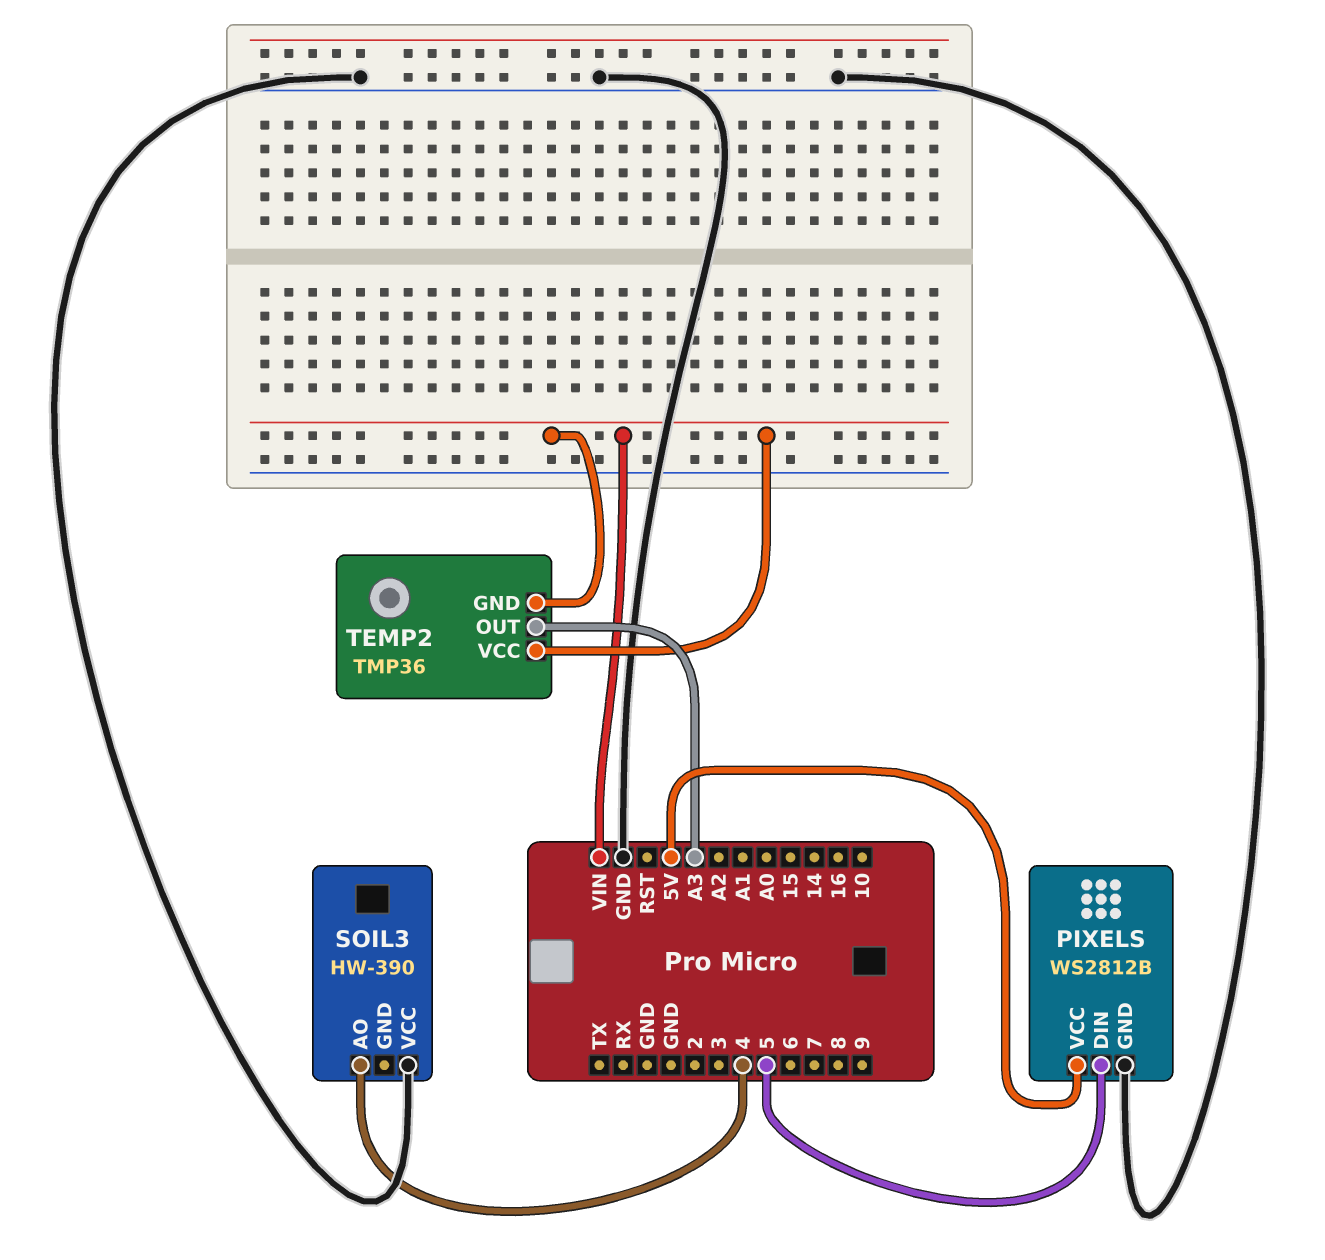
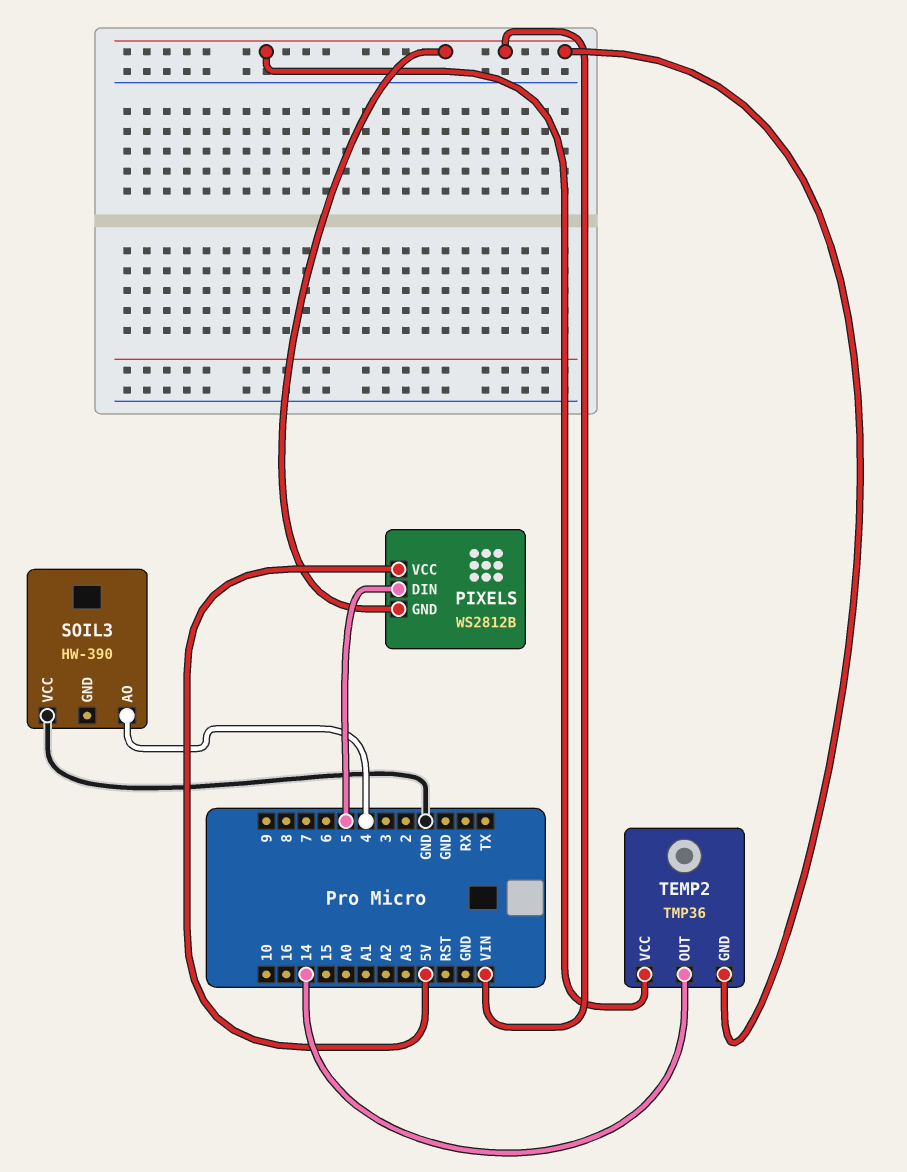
PIXELS pin GND: GND -> VIN
TEMP2 pin OUT: A3 -> 14

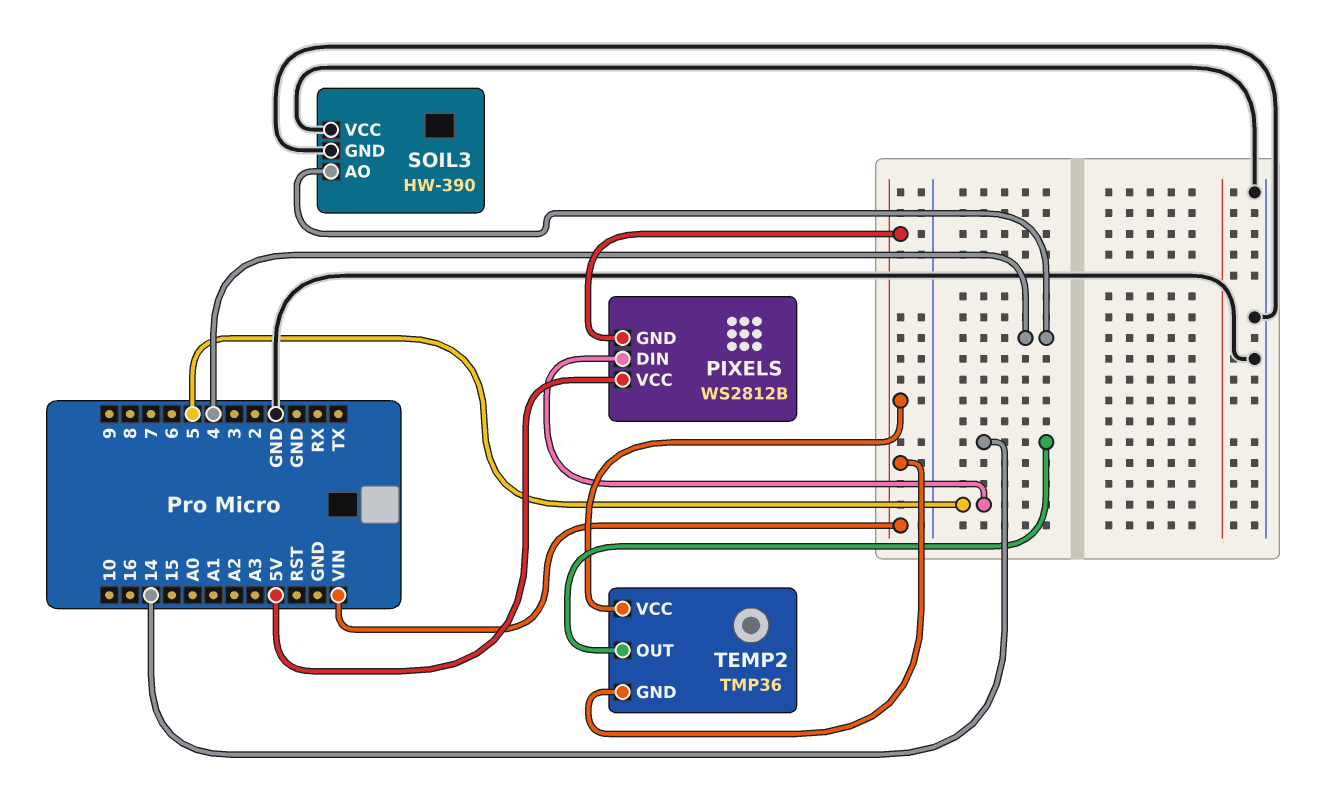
SOIL3 pin GND: none -> GND

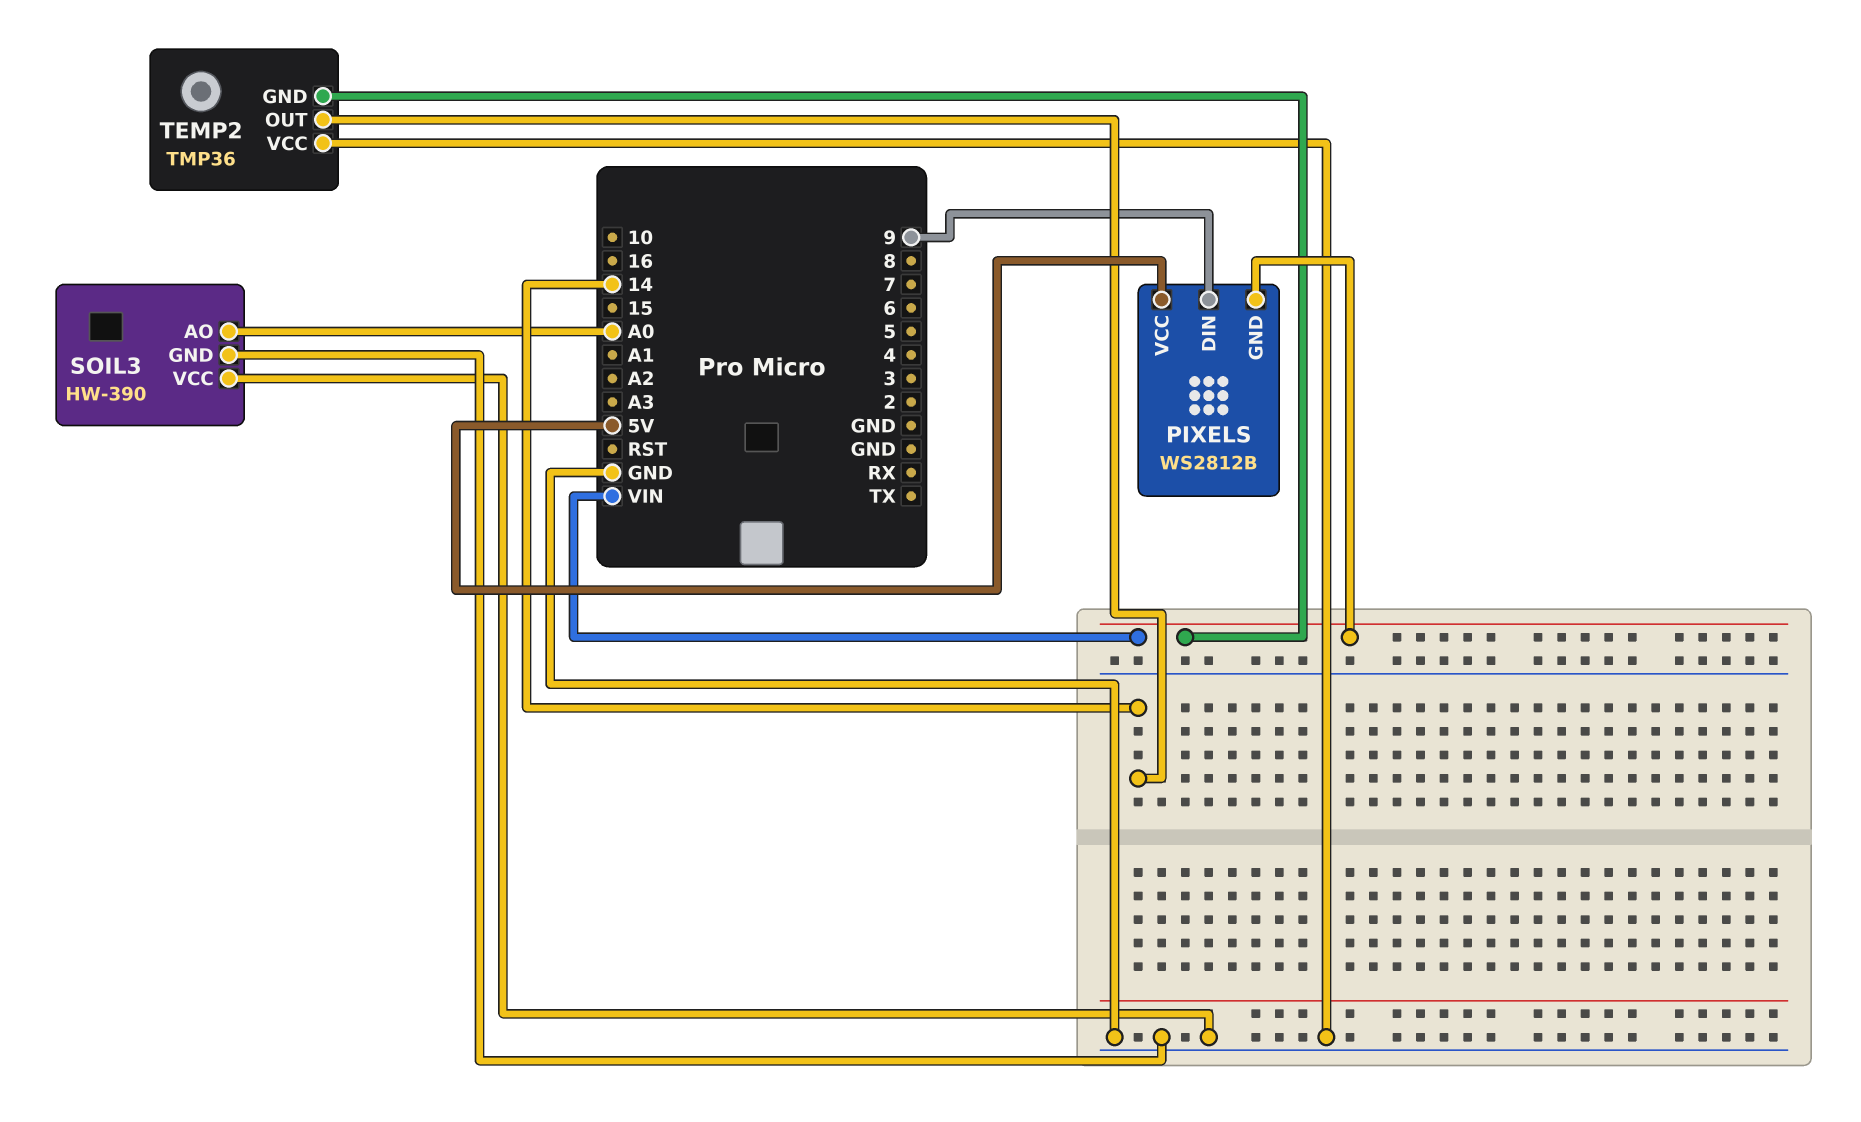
PIXELS pin DIN: 5 -> 9
SOIL3 pin AO: 4 -> A0
TEMP2 pin VCC: VIN -> GND

